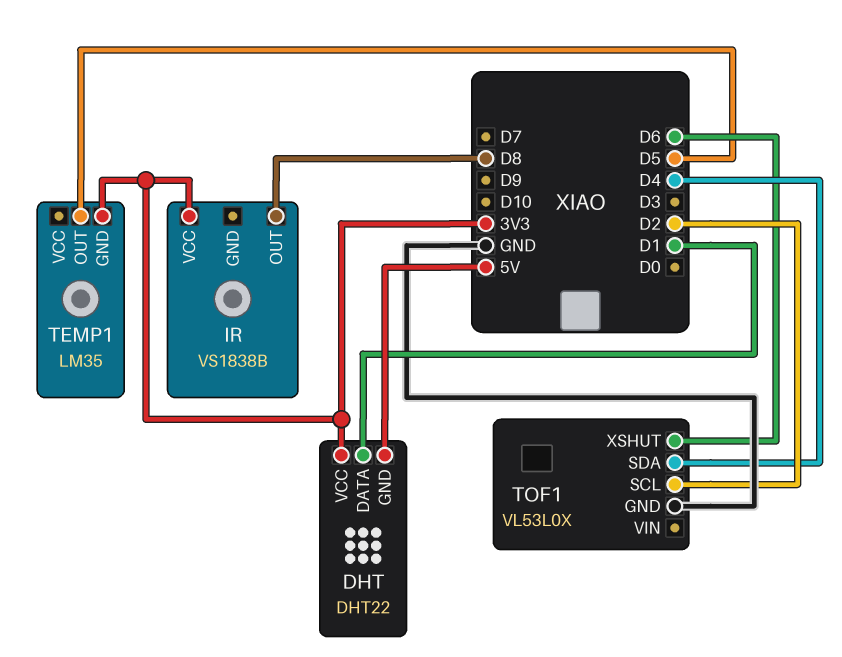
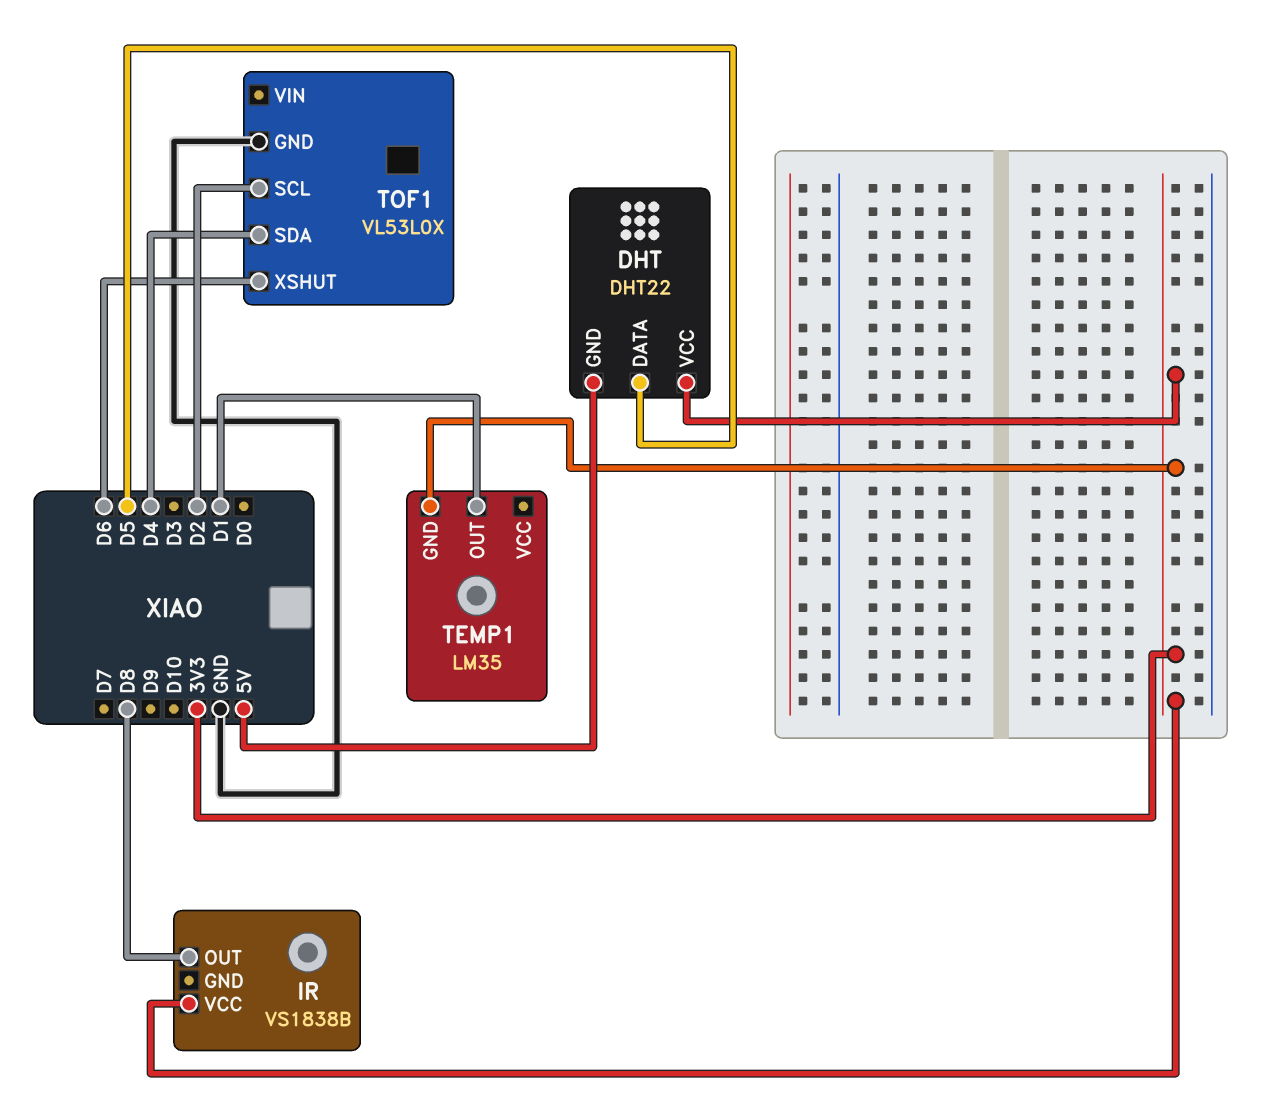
DHT pin DATA: D1 -> D5
TEMP1 pin OUT: D5 -> D1

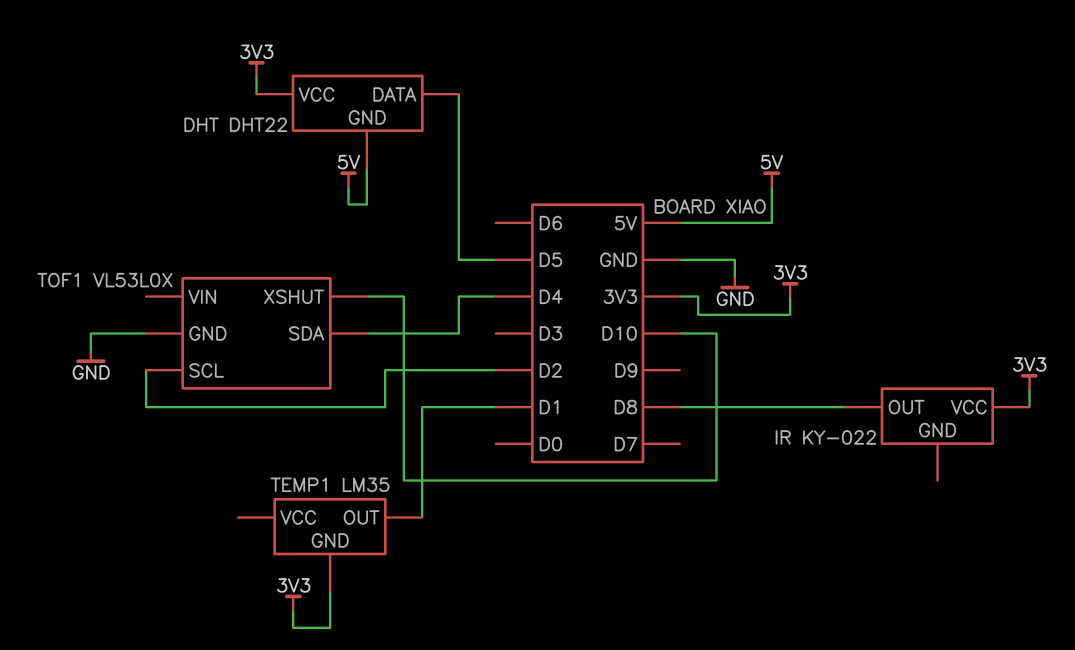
IR: VS1838B -> KY-022
TOF1 pin XSHUT: D6 -> D10

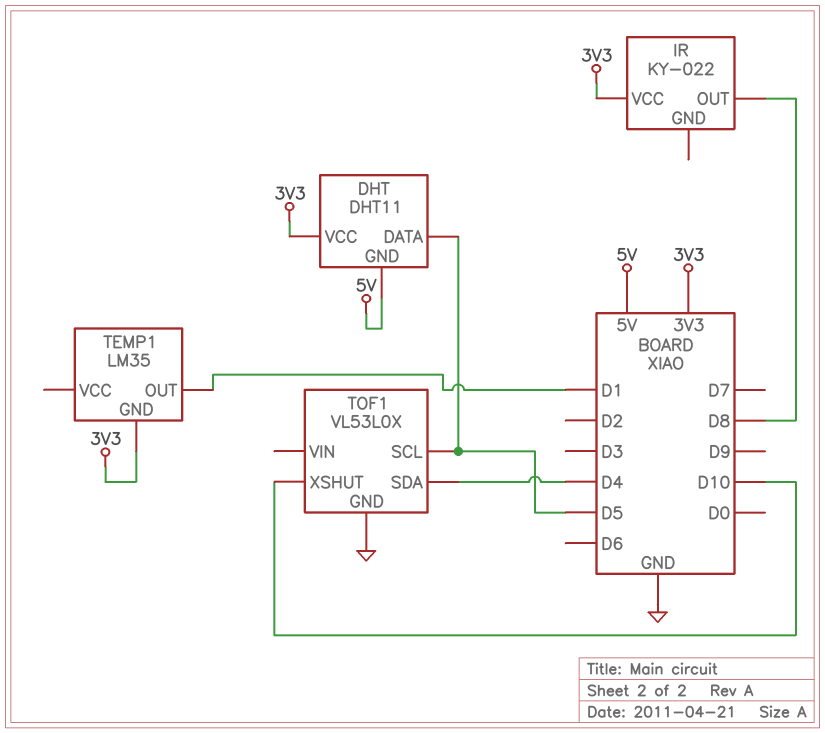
DHT: DHT22 -> DHT11
TOF1 pin SCL: D2 -> D5

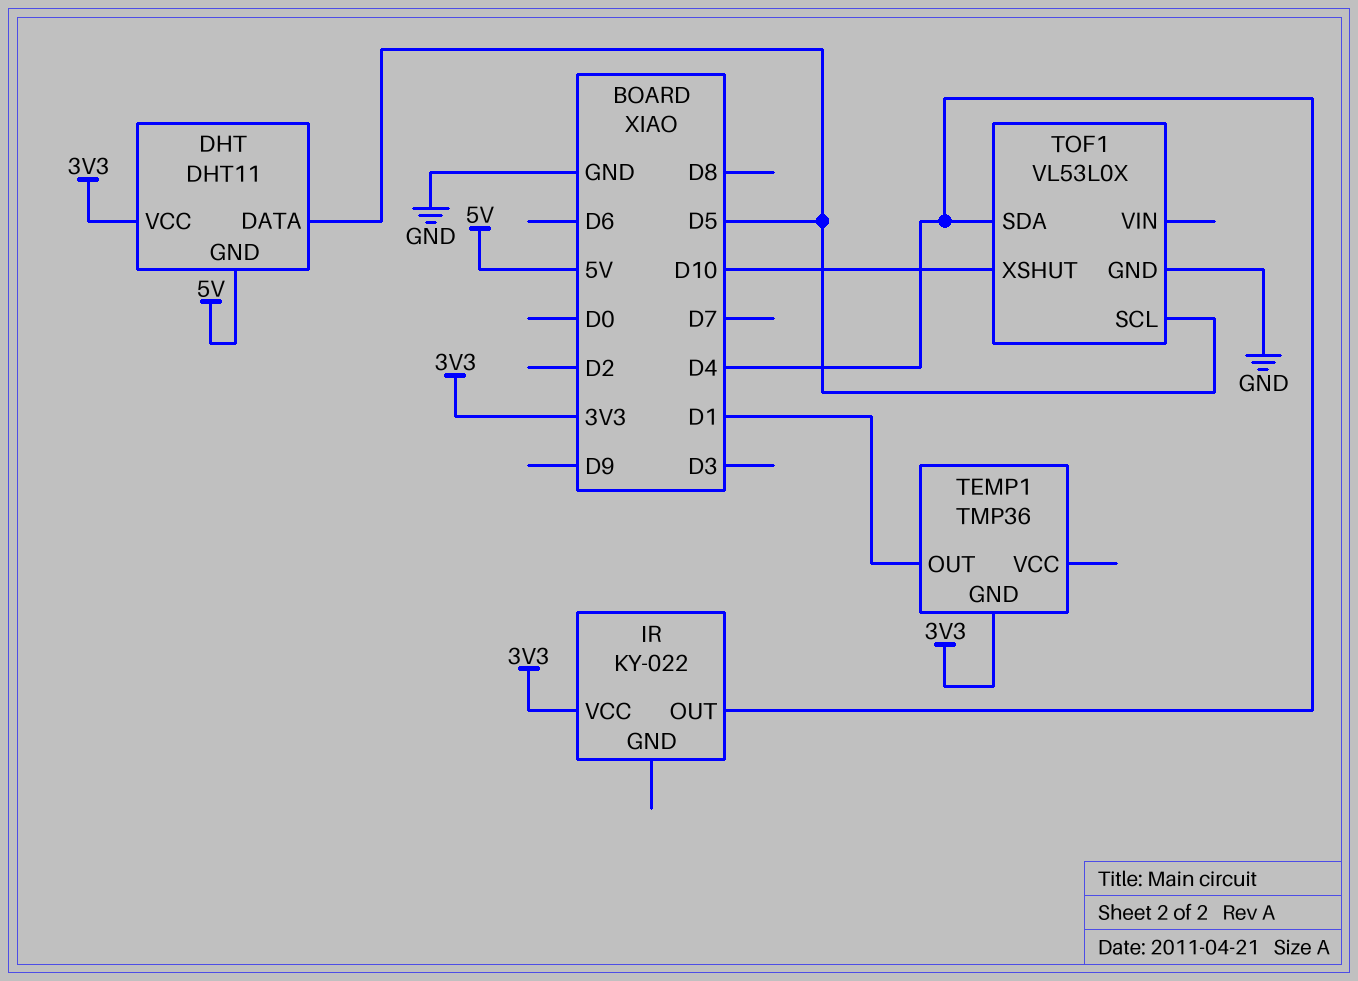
IR pin OUT: D8 -> D4
TEMP1: LM35 -> TMP36

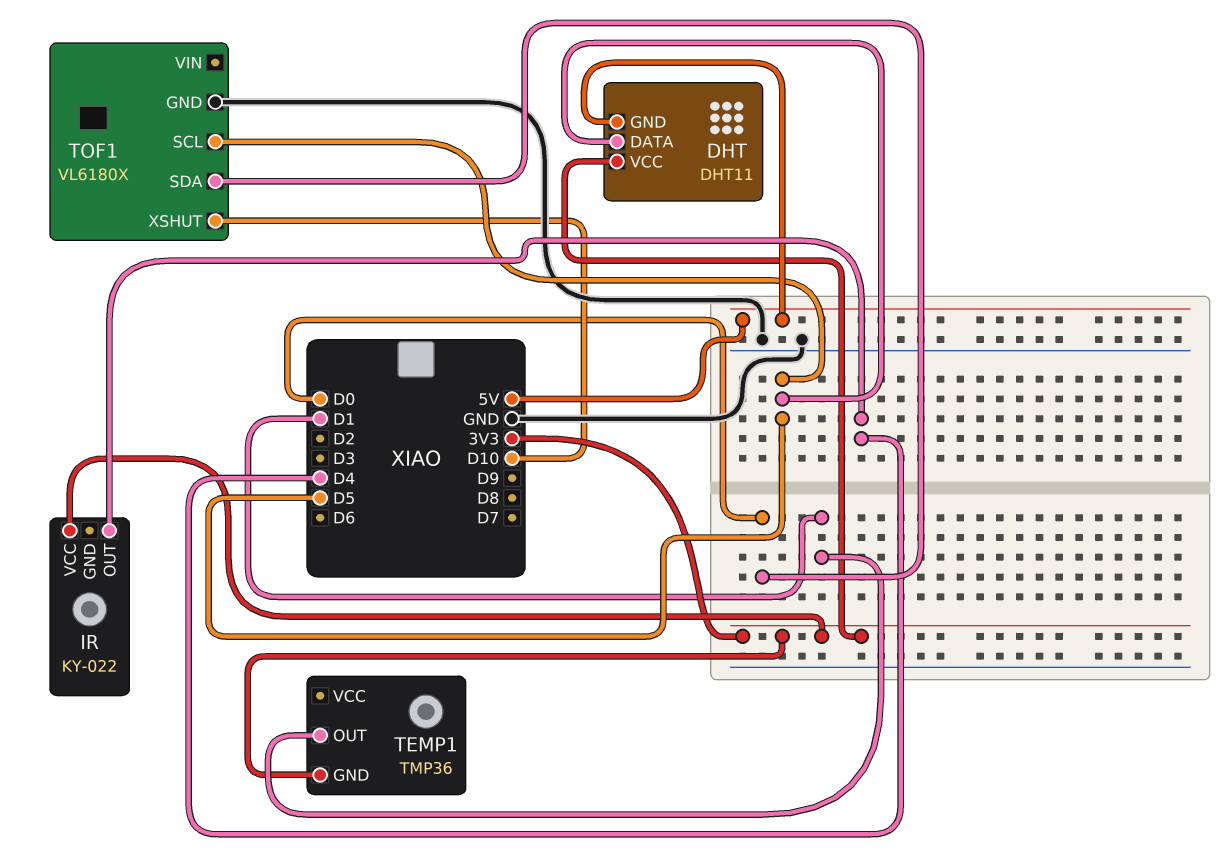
TOF1: VL53L0X -> VL6180X
TOF1 pin SDA: D4 -> D0

